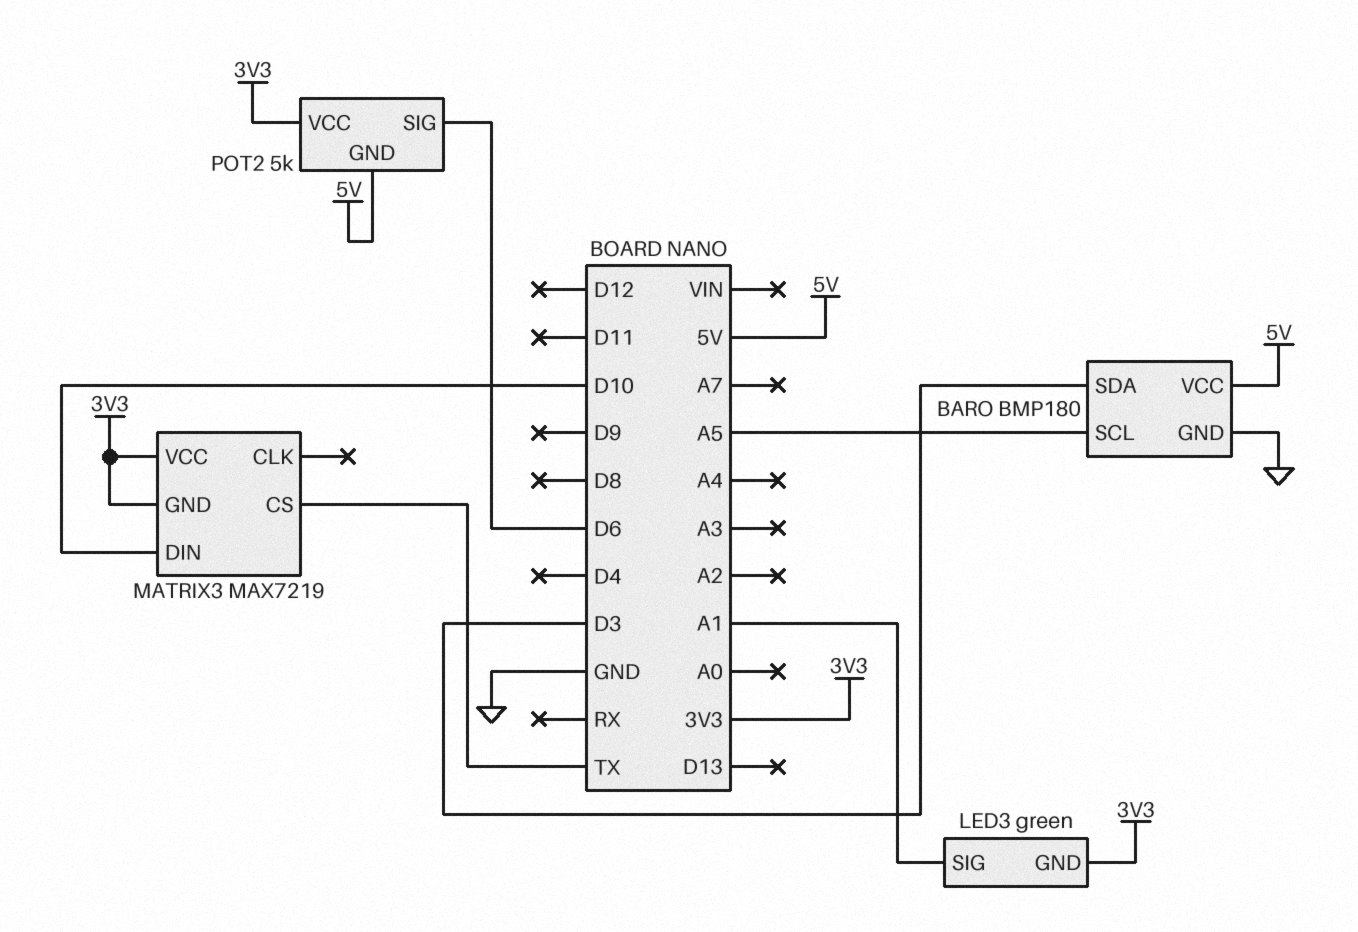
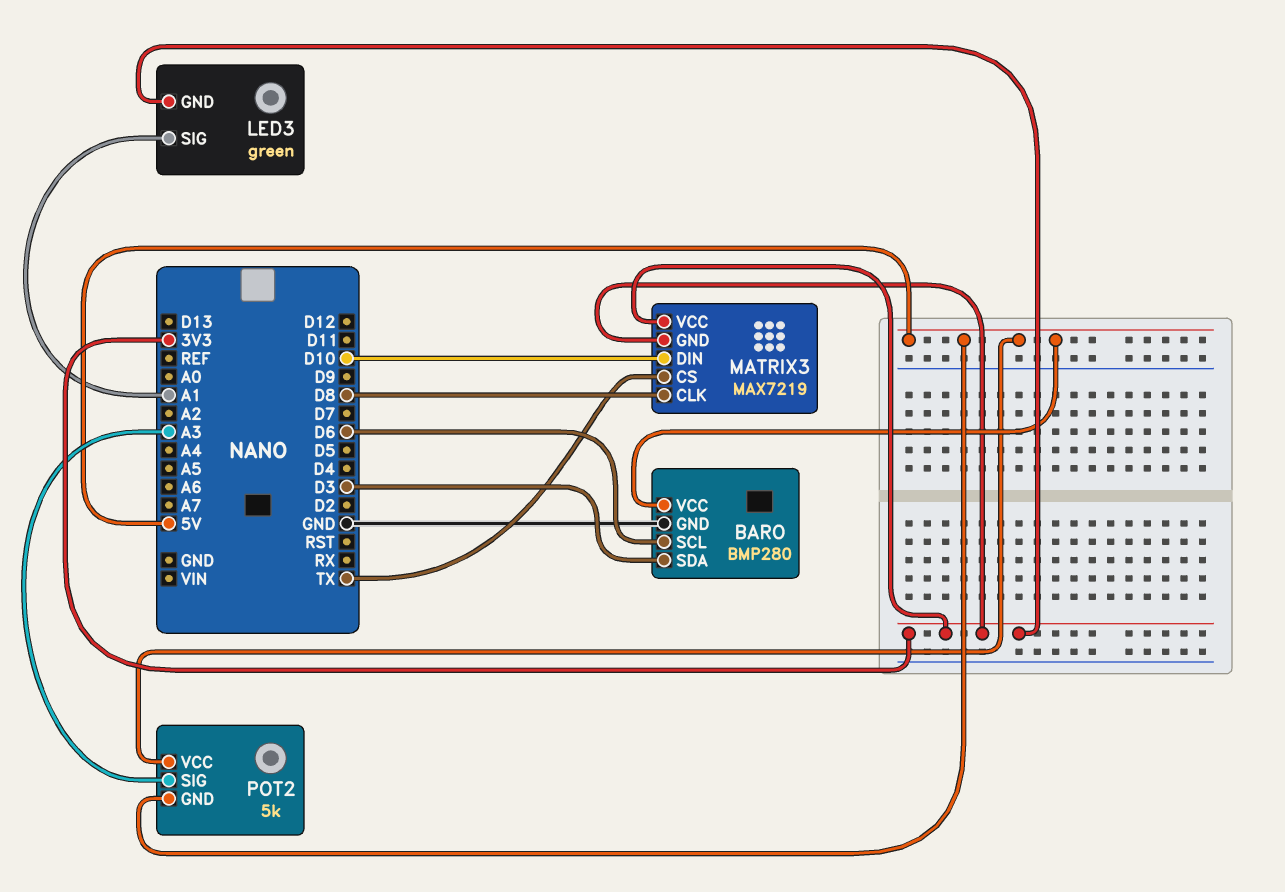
BARO: BMP180 -> BMP280
BARO pin SCL: A5 -> D6
MATRIX3 pin CLK: none -> D8
POT2 pin SIG: D6 -> A3
POT2 pin VCC: 3V3 -> 5V

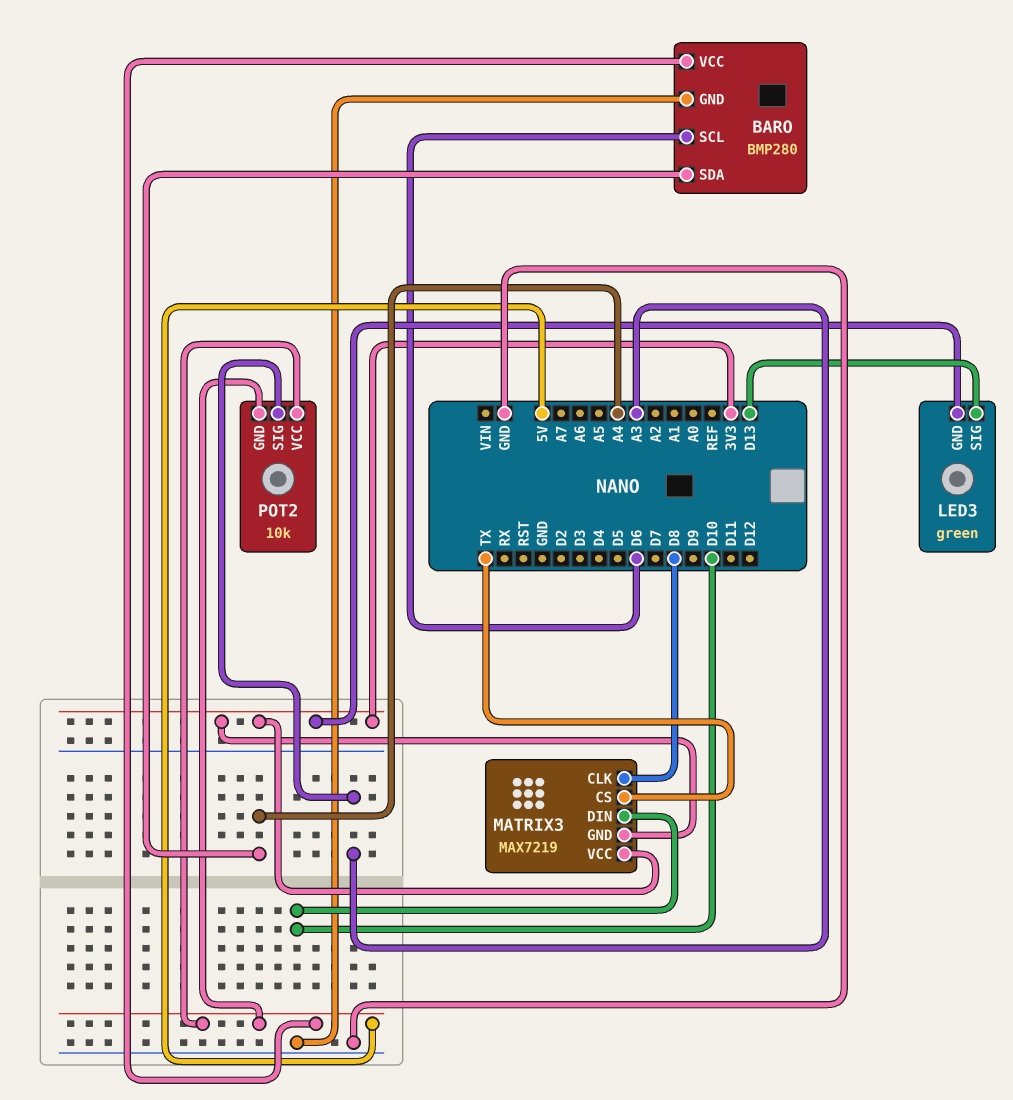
BARO pin SDA: D3 -> A4
LED3 pin SIG: A1 -> D13
POT2: 5k -> 10k

